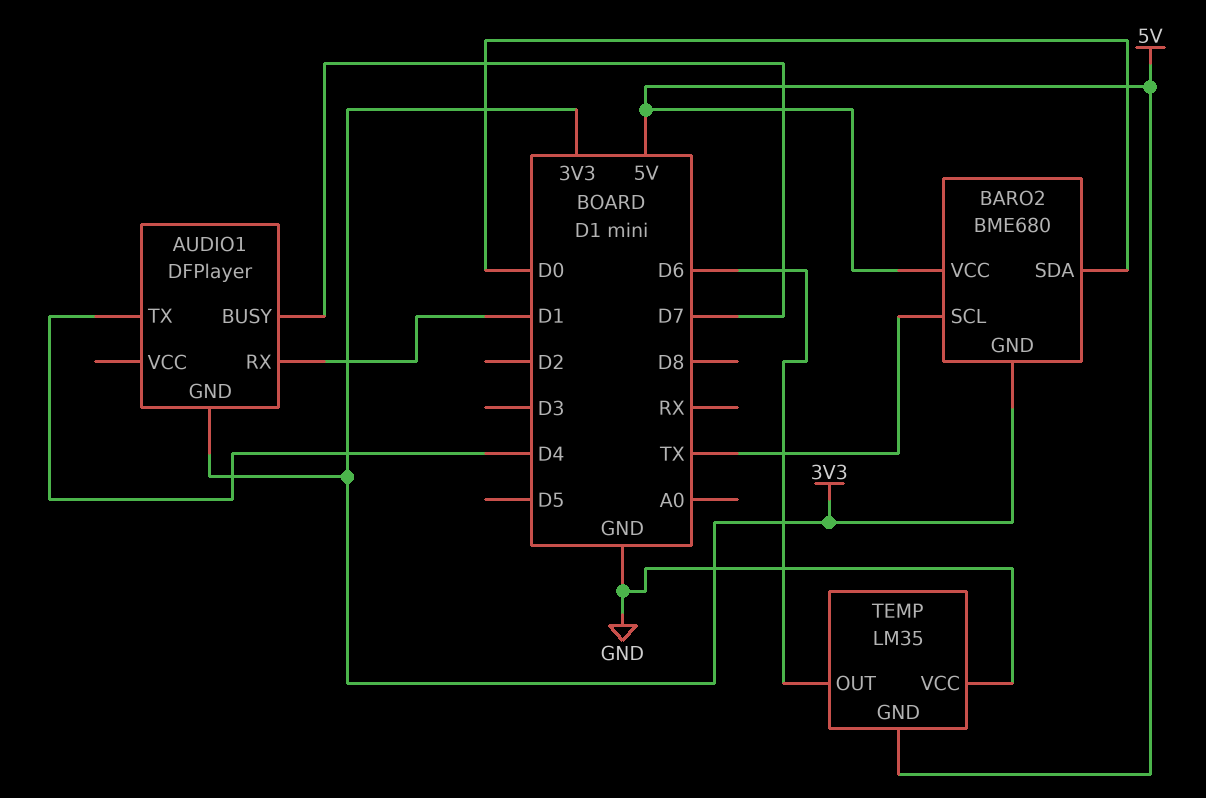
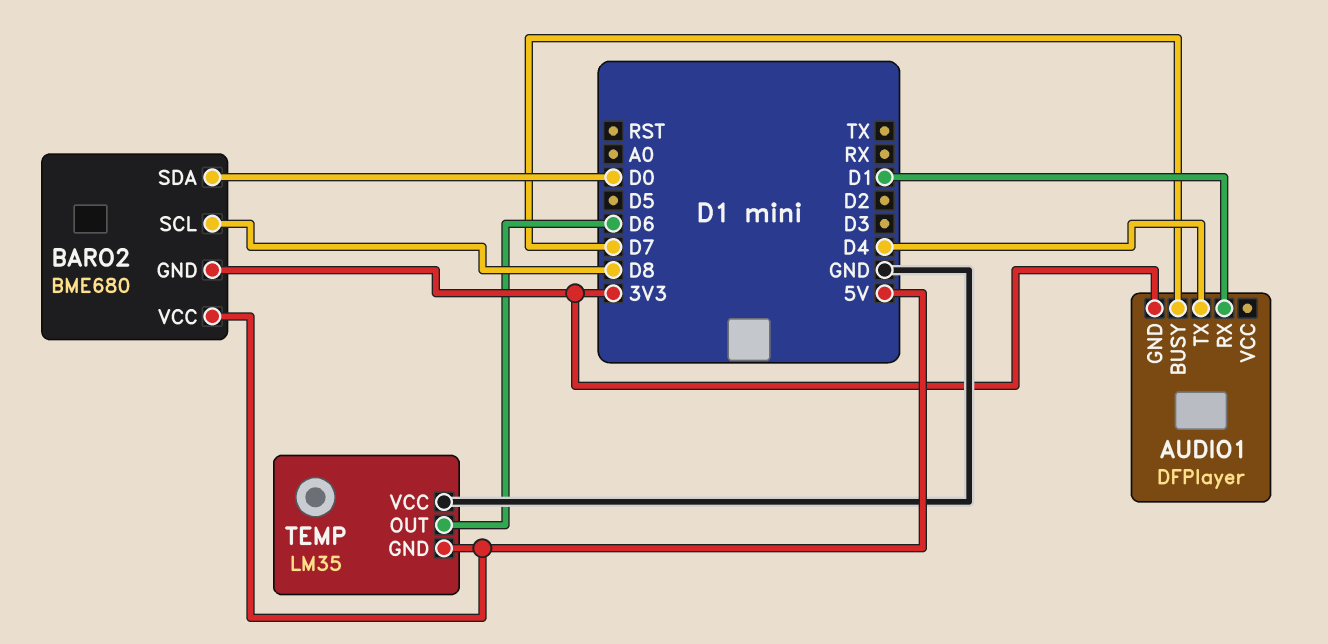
BARO2 pin SCL: TX -> D8

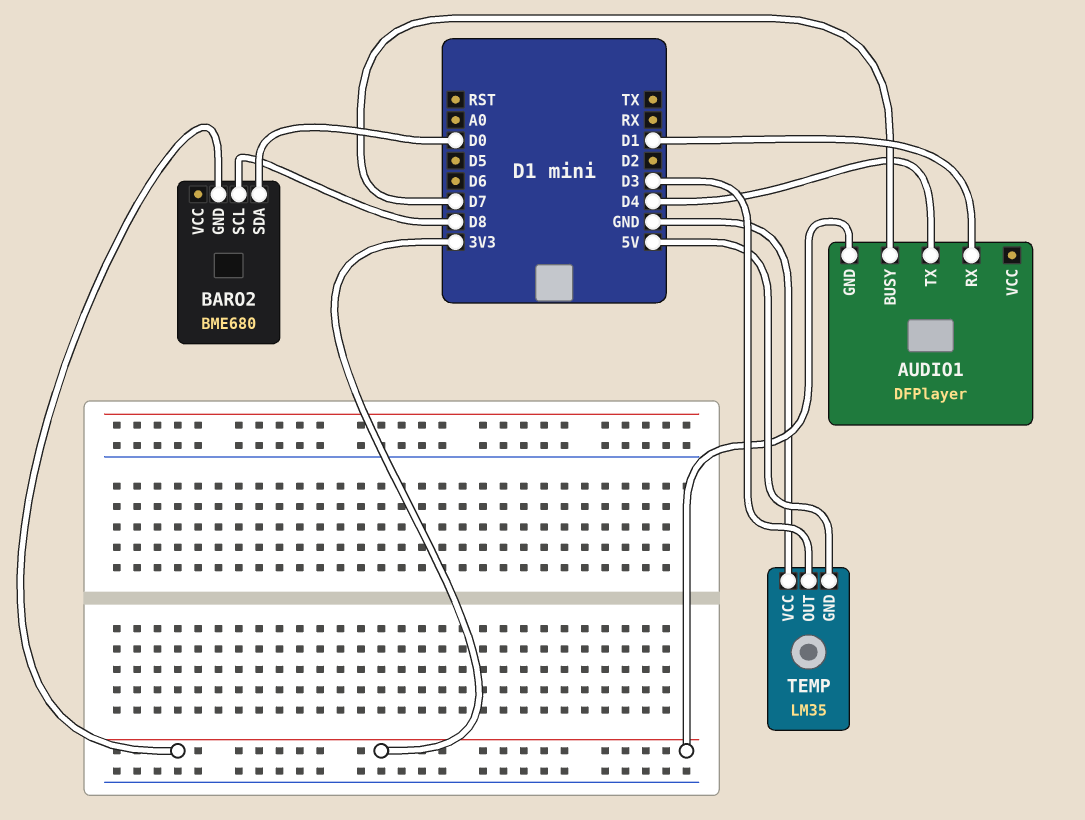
BARO2 pin VCC: 5V -> none
TEMP pin OUT: D6 -> D3

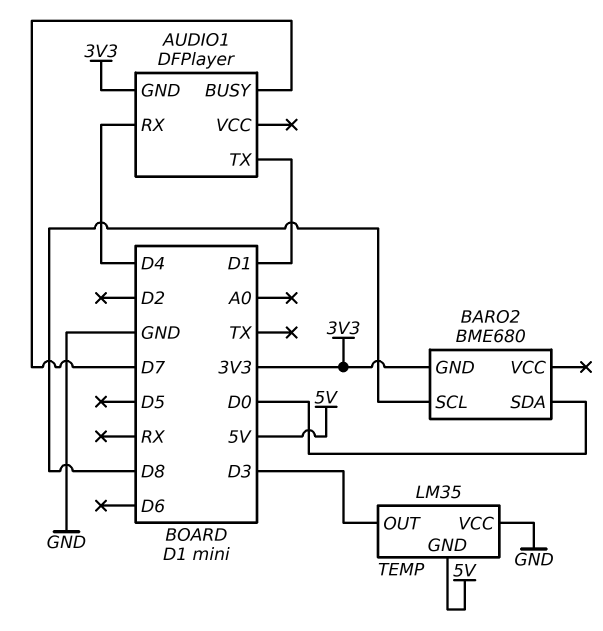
AUDIO1 pin RX: D1 -> D4
AUDIO1 pin TX: D4 -> D1

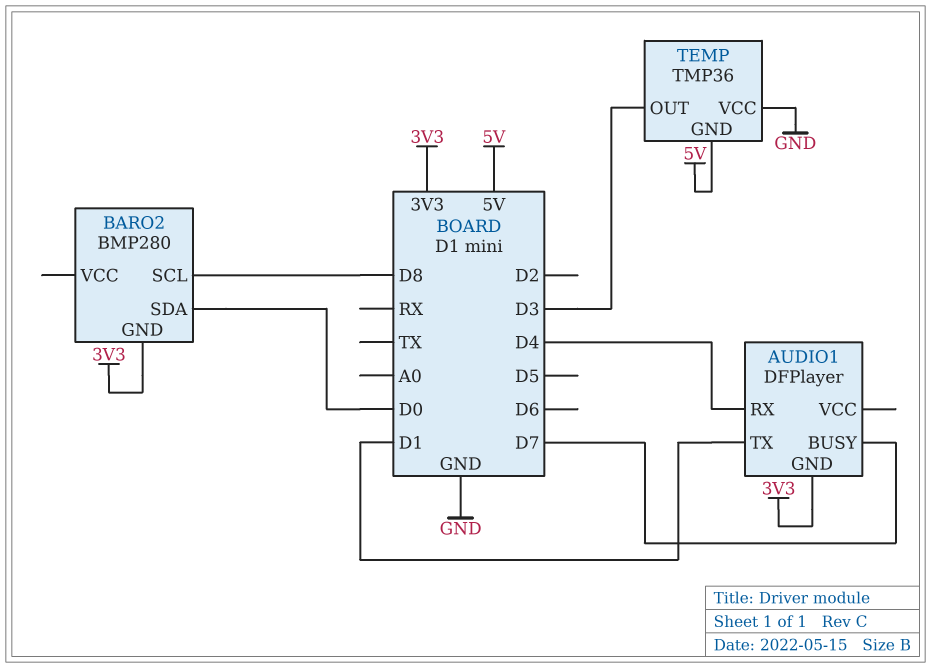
BARO2: BME680 -> BMP280
TEMP: LM35 -> TMP36

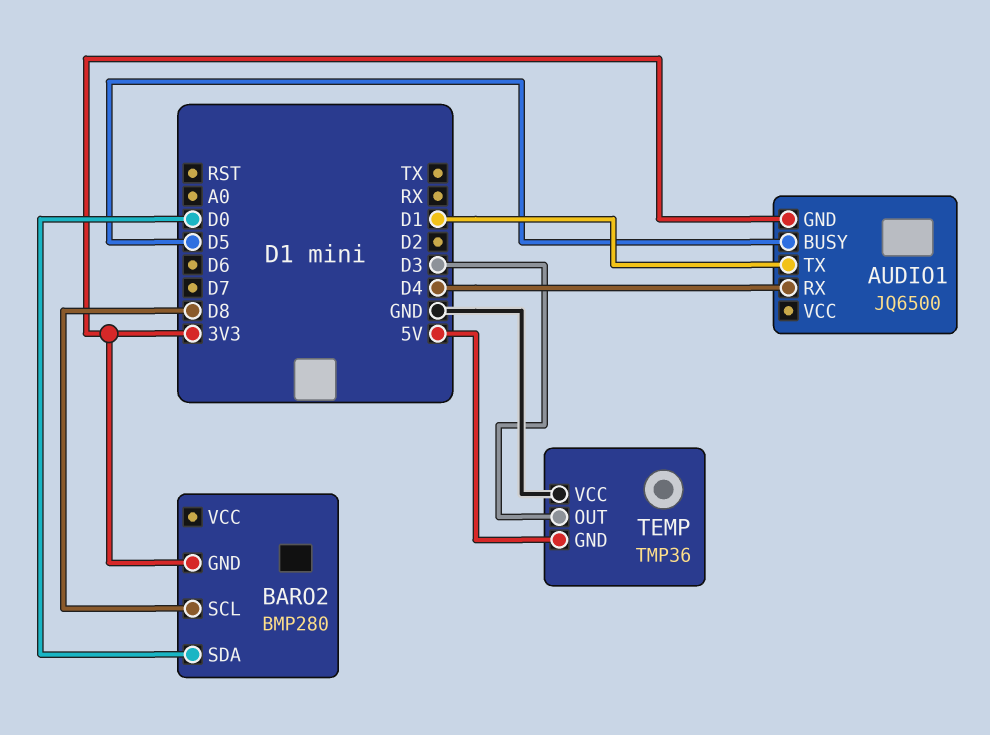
AUDIO1: DFPlayer -> JQ6500
AUDIO1 pin BUSY: D7 -> D5

